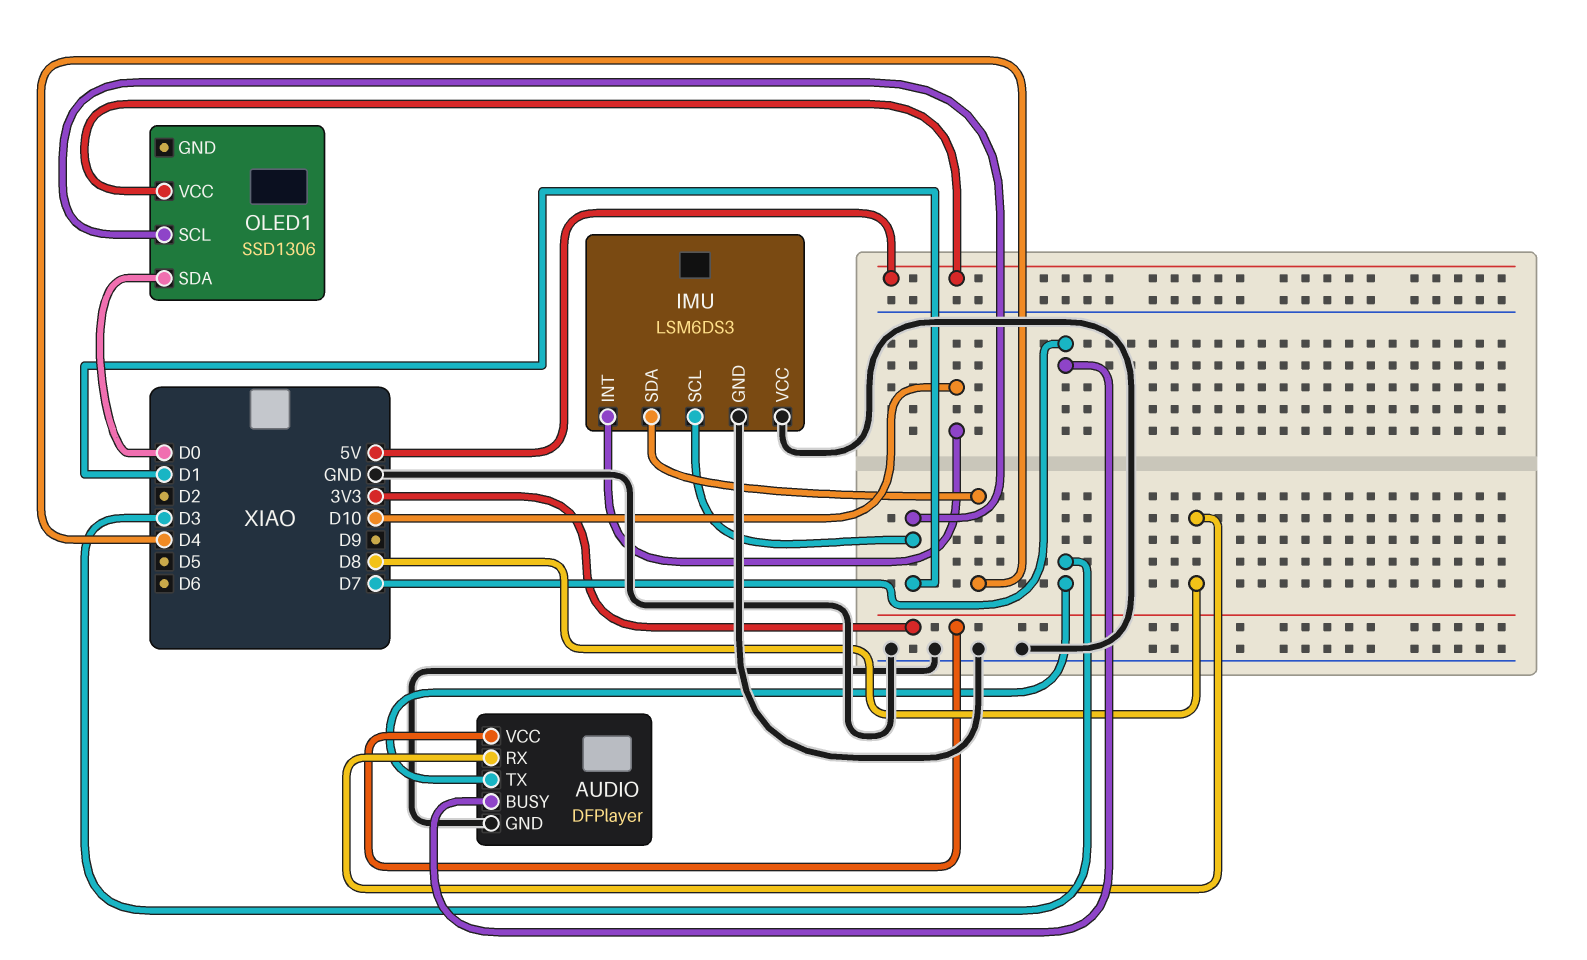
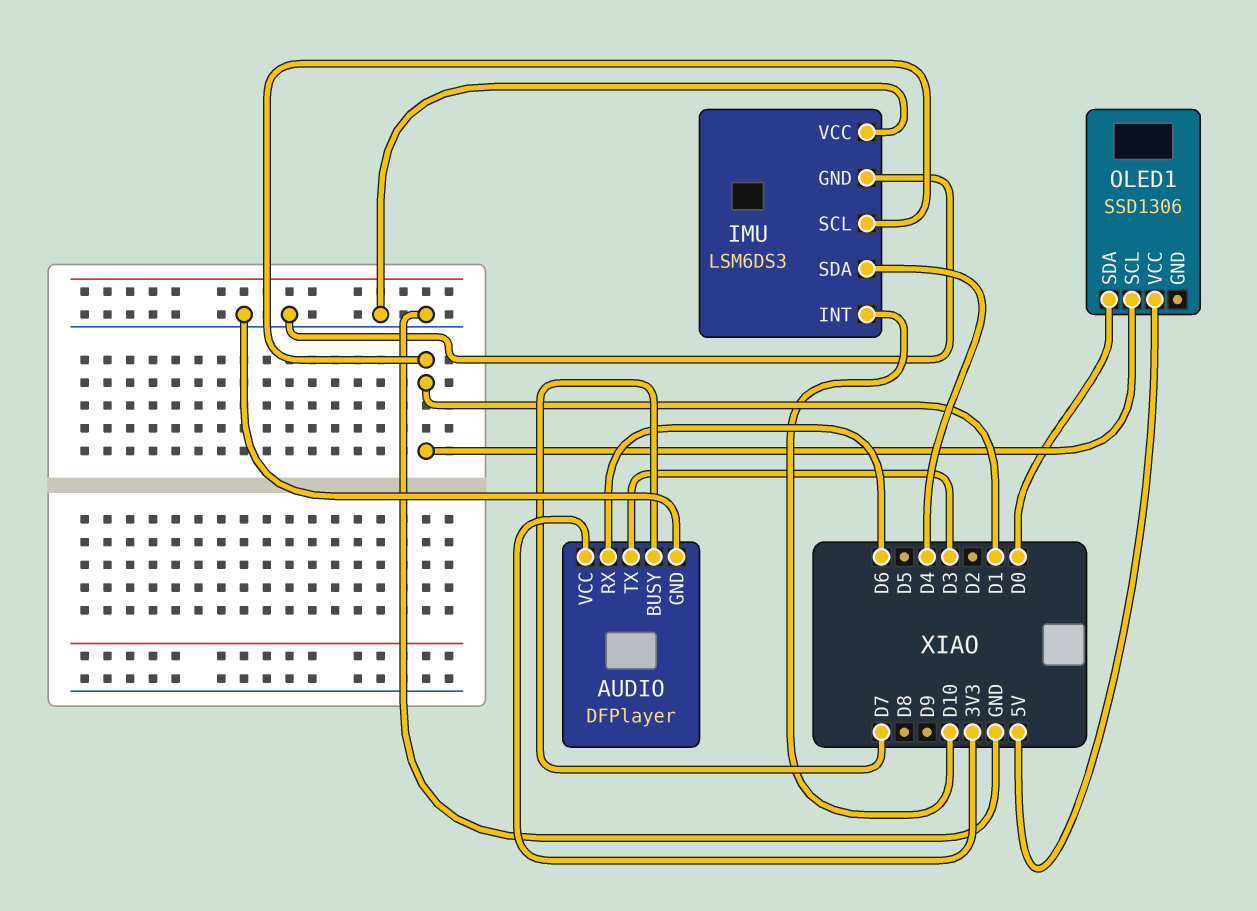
AUDIO pin RX: D8 -> D6

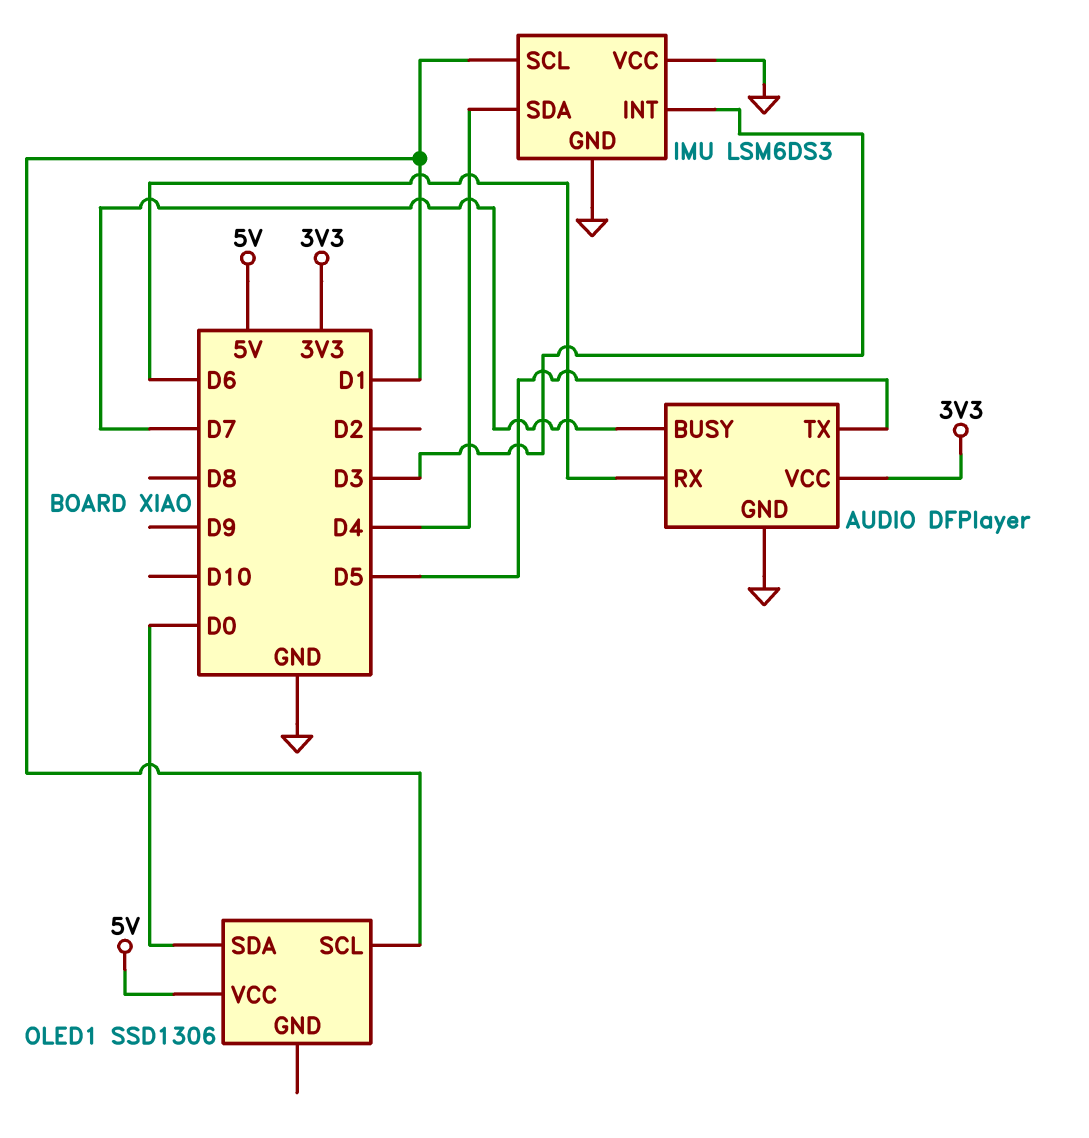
AUDIO pin TX: D3 -> D5
IMU pin INT: D10 -> D3

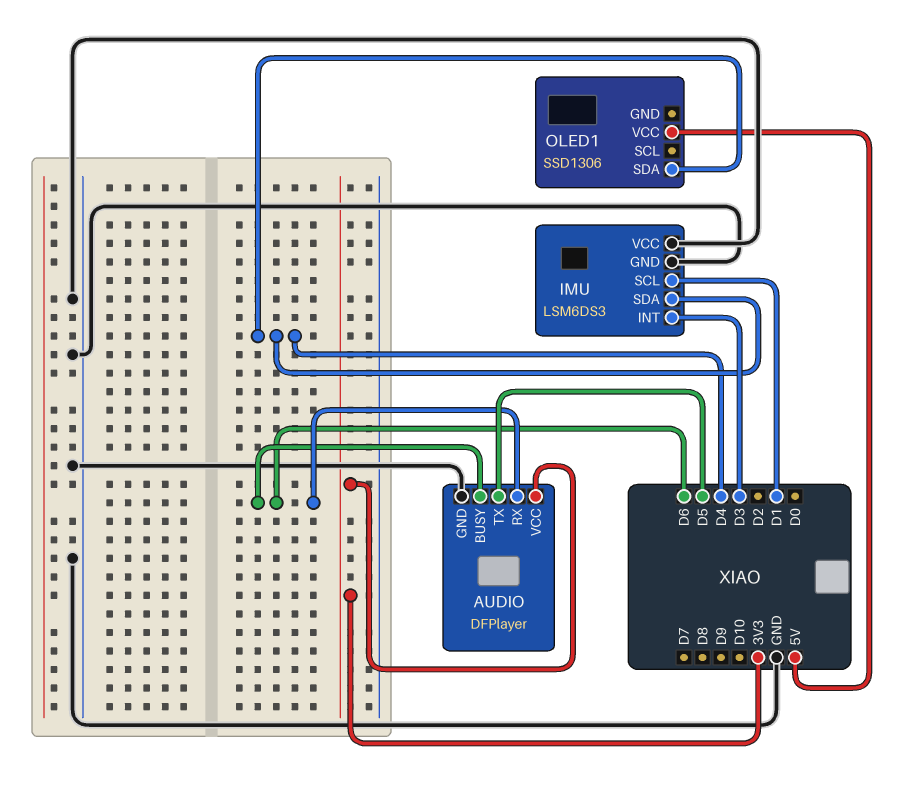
AUDIO pin BUSY: D7 -> D6
OLED1 pin SCL: D1 -> none
OLED1 pin SDA: D0 -> D4

